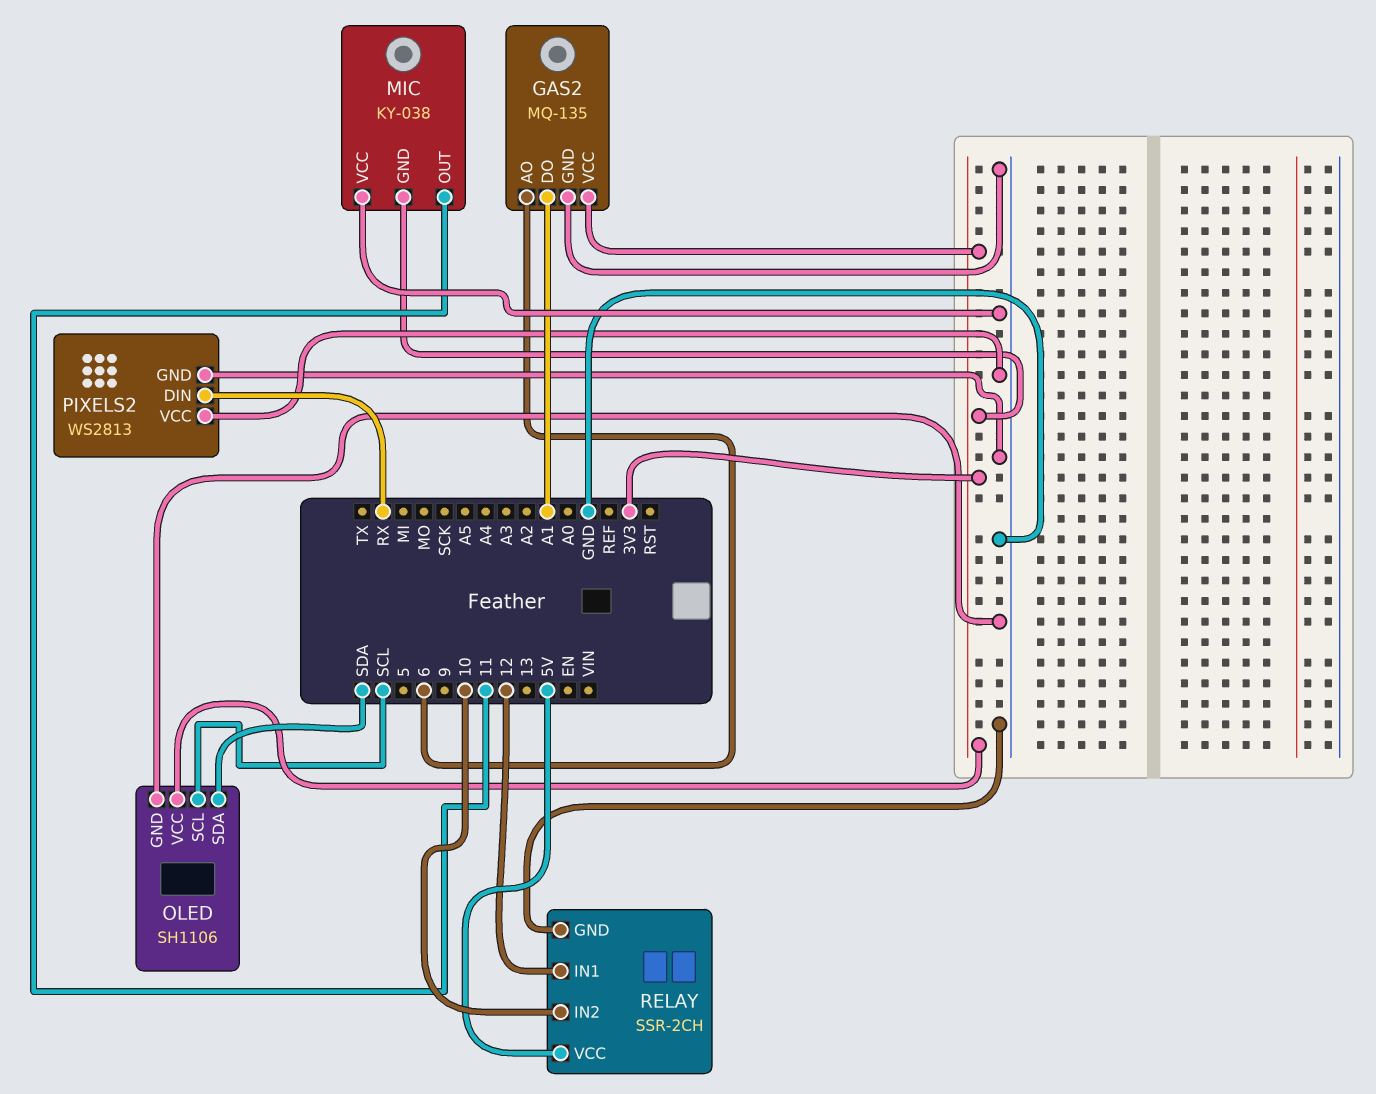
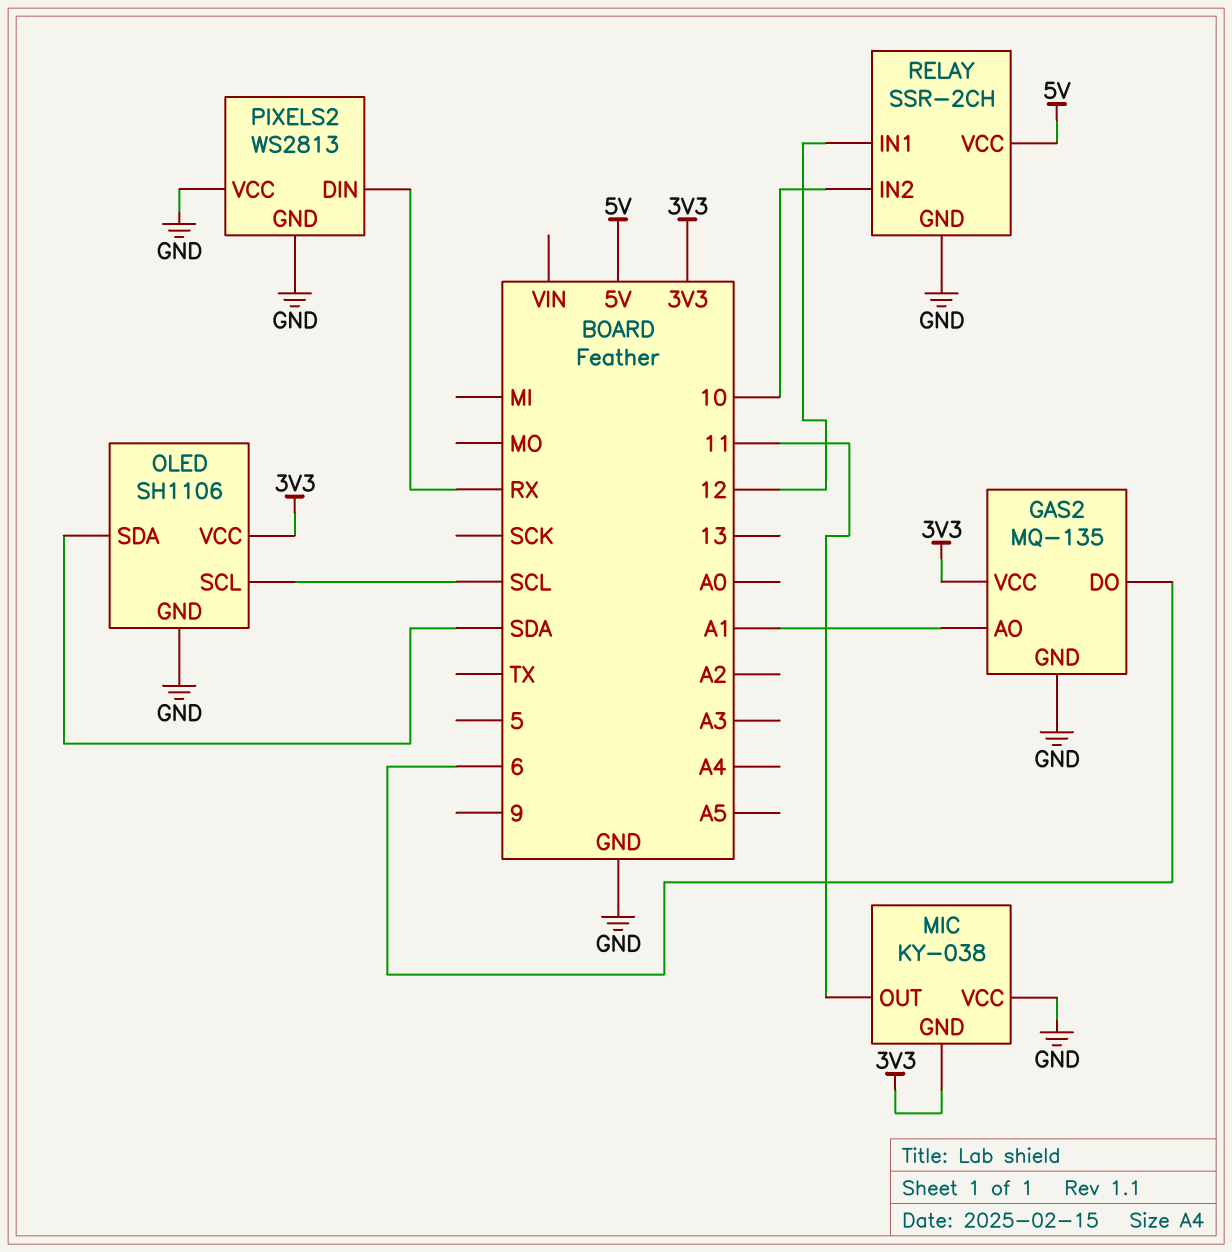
GAS2 pin AO: 6 -> A1
GAS2 pin DO: A1 -> 6

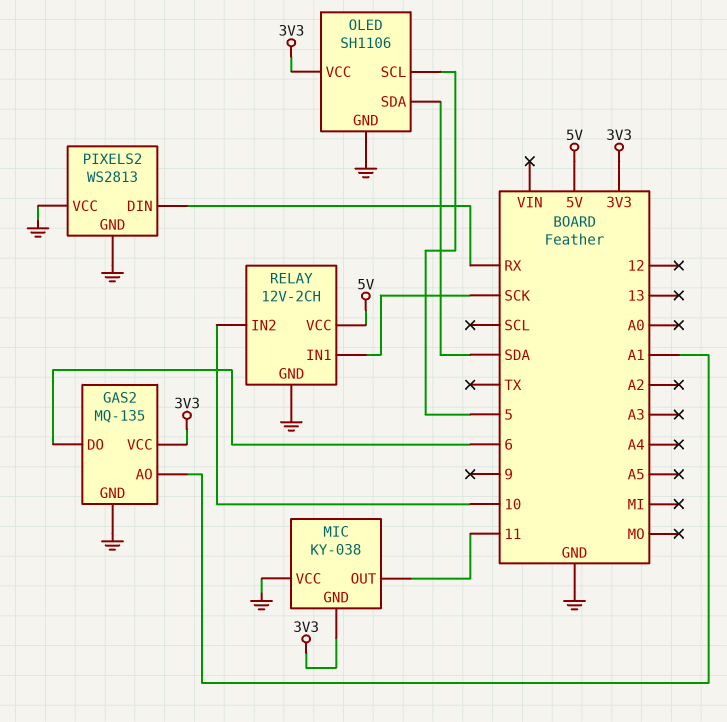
OLED pin SCL: SCL -> 5
RELAY: SSR-2CH -> 12V-2CH
RELAY pin IN1: 12 -> SCK

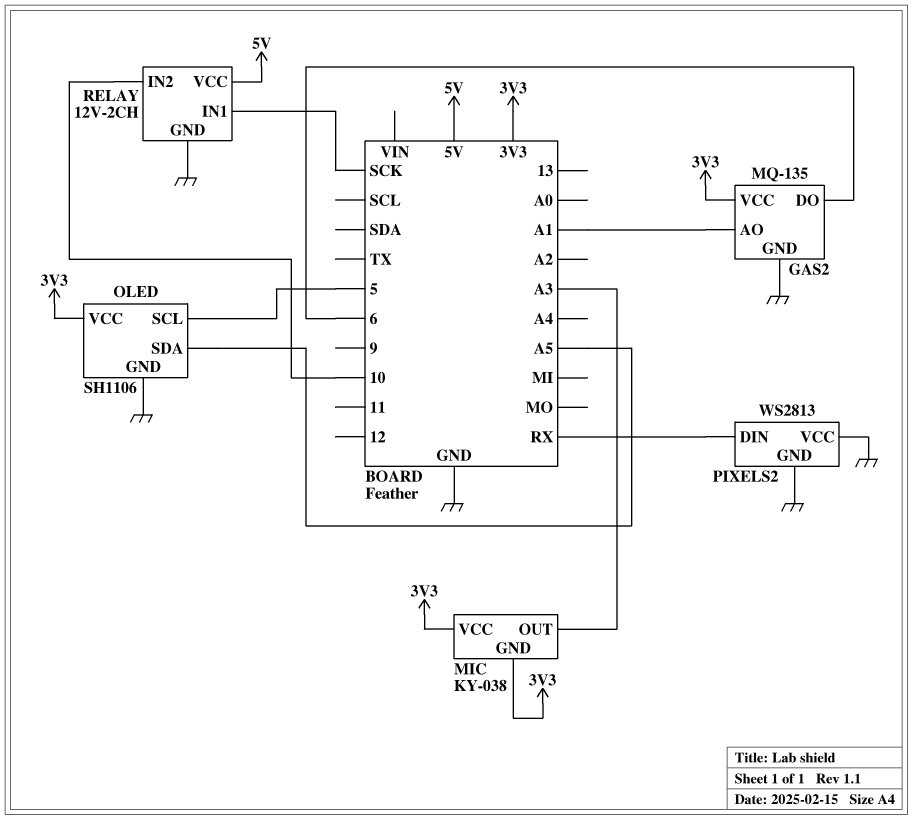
MIC pin OUT: 11 -> A3
MIC pin VCC: GND -> 3V3
OLED pin SDA: SDA -> A5

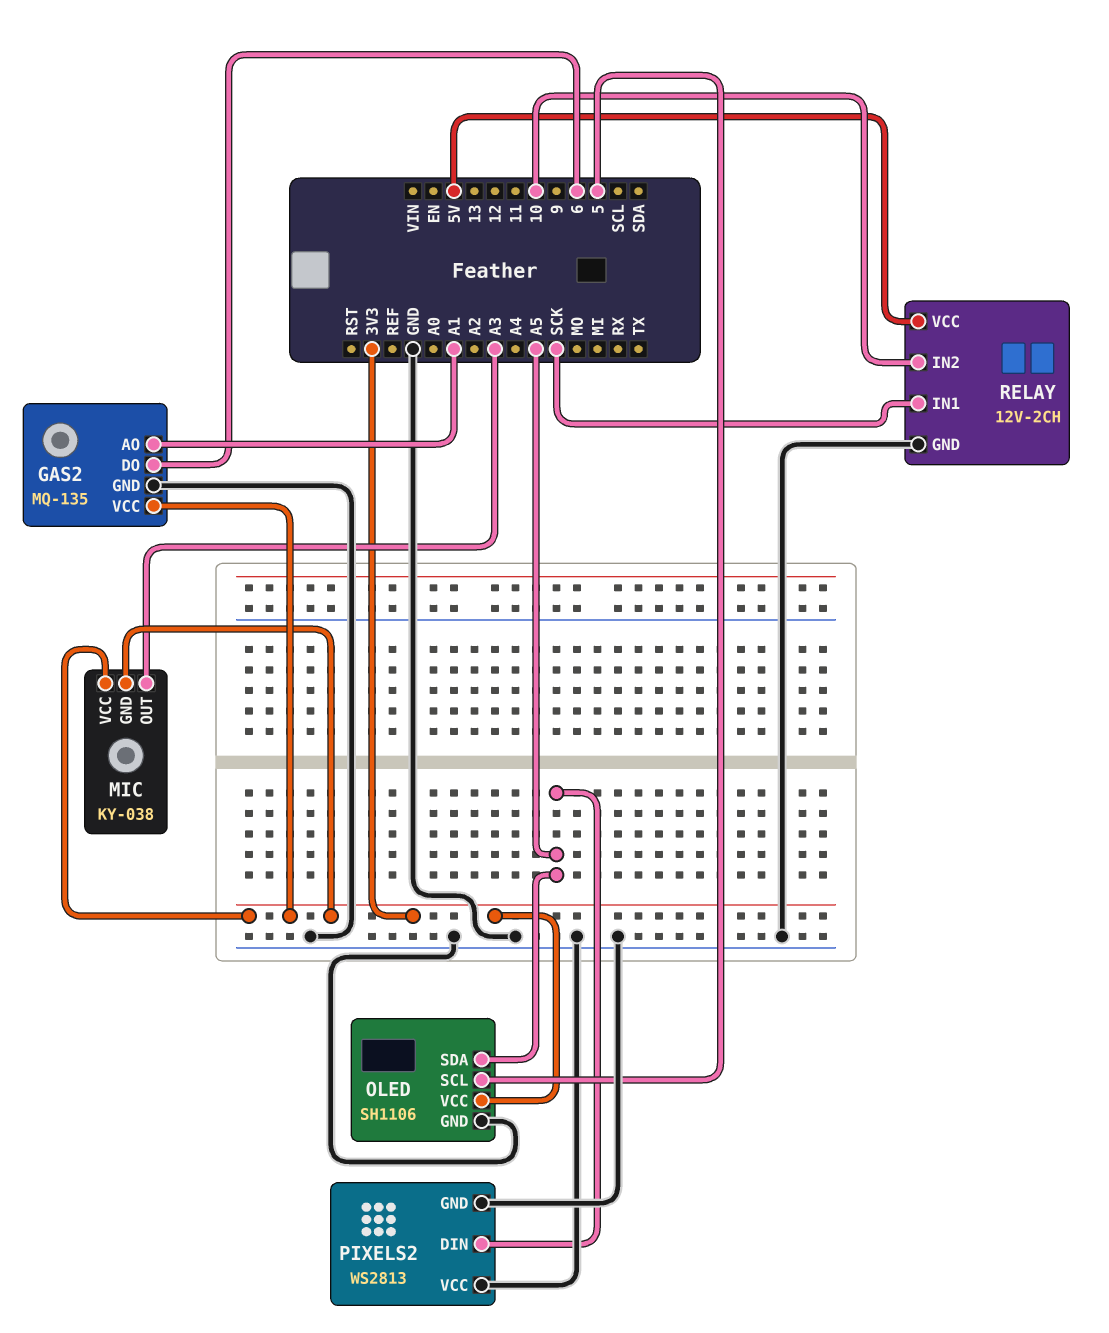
PIXELS2 pin DIN: RX -> A5

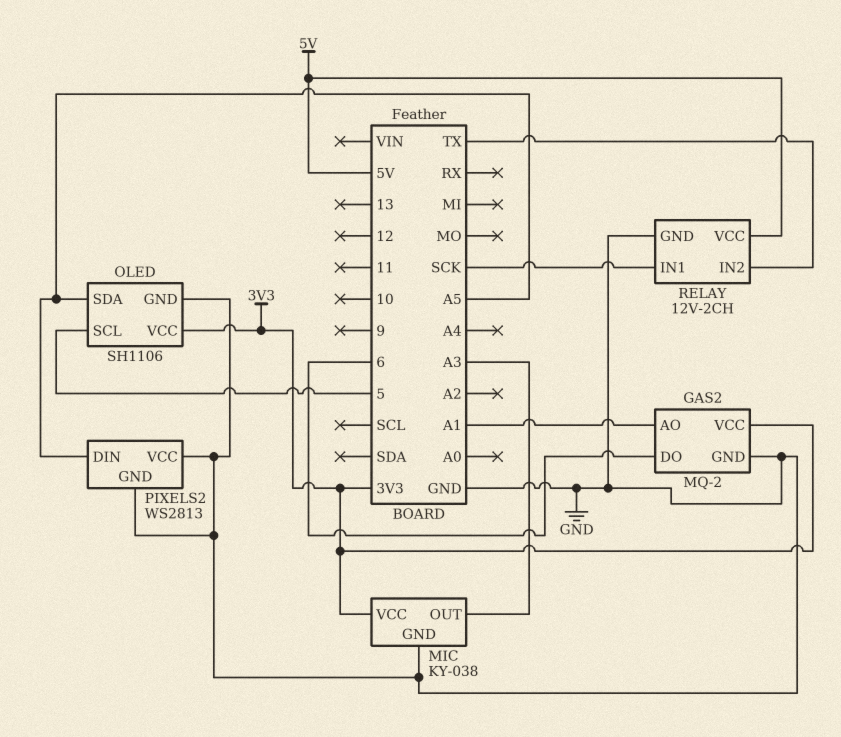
GAS2: MQ-135 -> MQ-2
MIC pin GND: 3V3 -> GND
RELAY pin IN2: 10 -> TX

